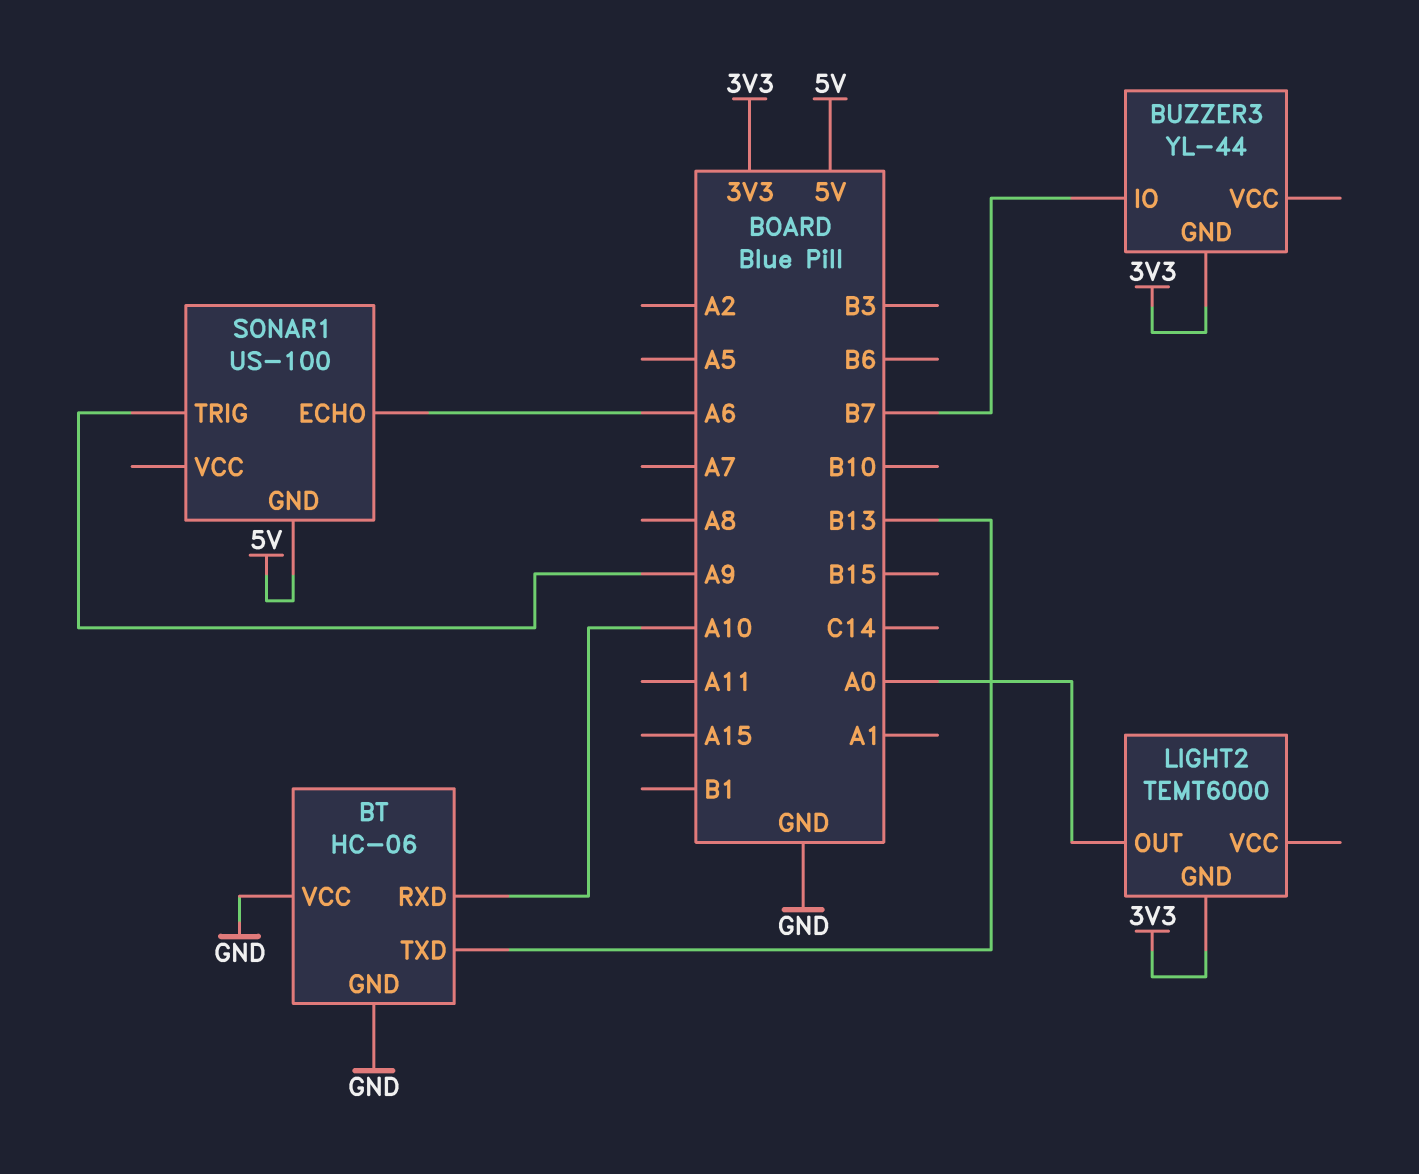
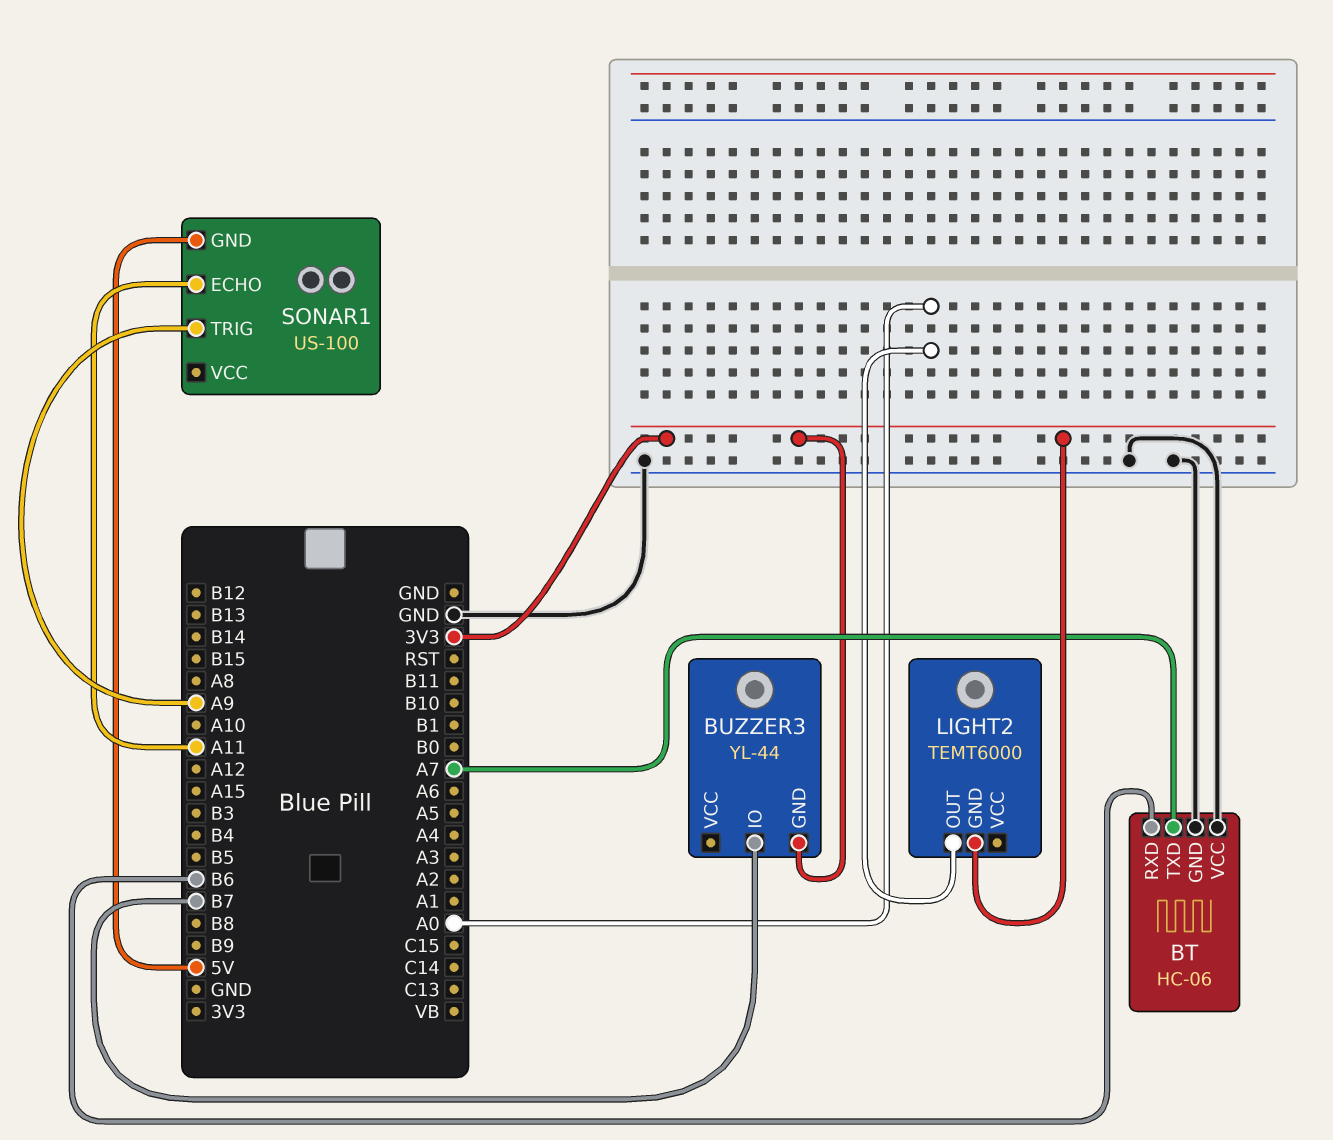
BT pin RXD: A10 -> B6
BT pin TXD: B13 -> A7
SONAR1 pin ECHO: A6 -> A11

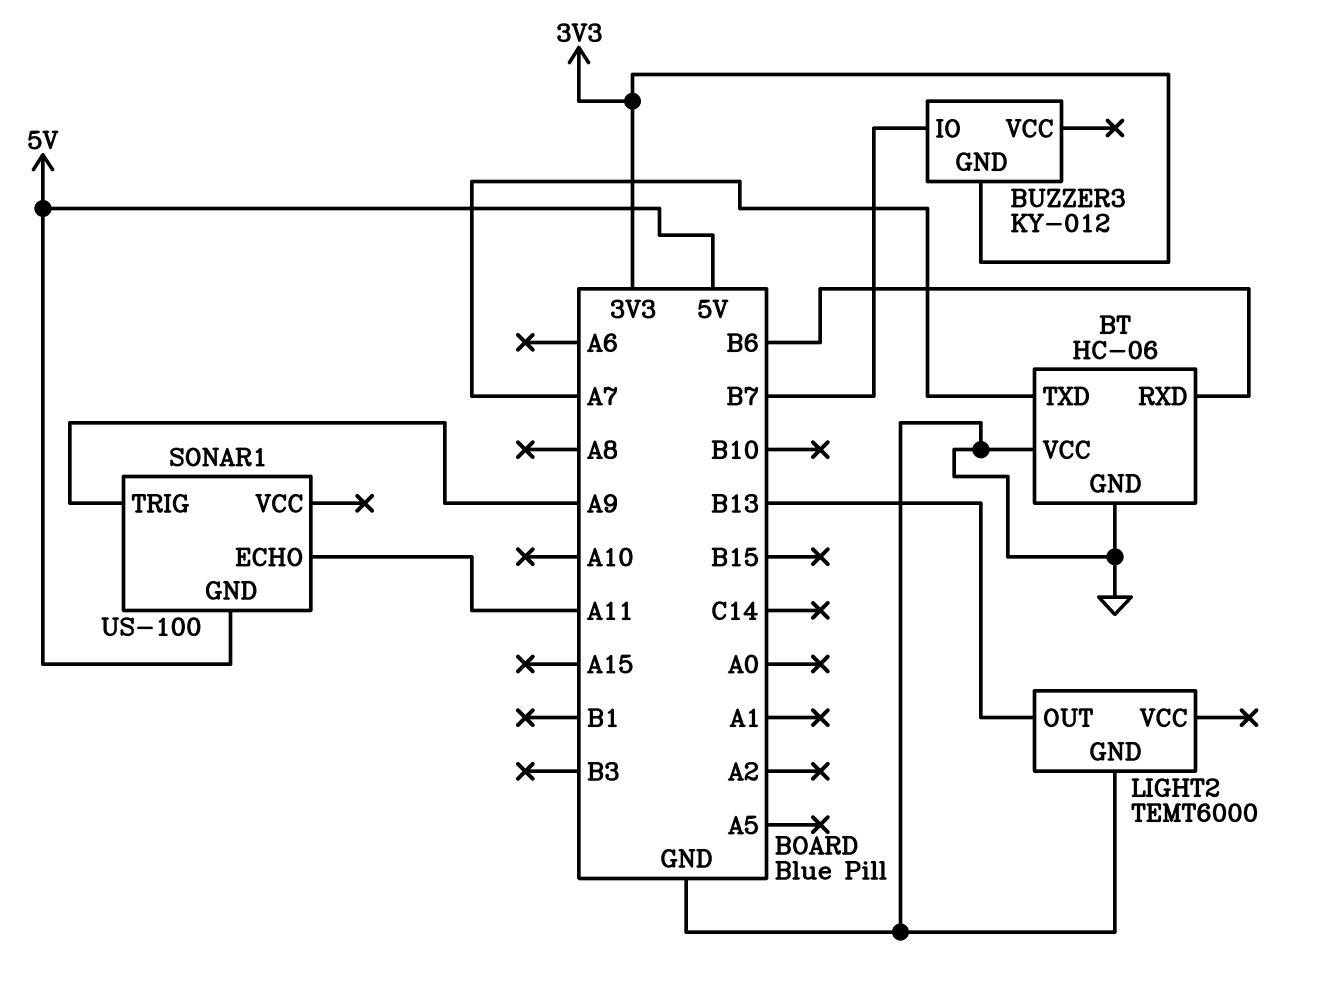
BUZZER3: YL-44 -> KY-012
LIGHT2 pin GND: 3V3 -> GND
LIGHT2 pin OUT: A0 -> B13

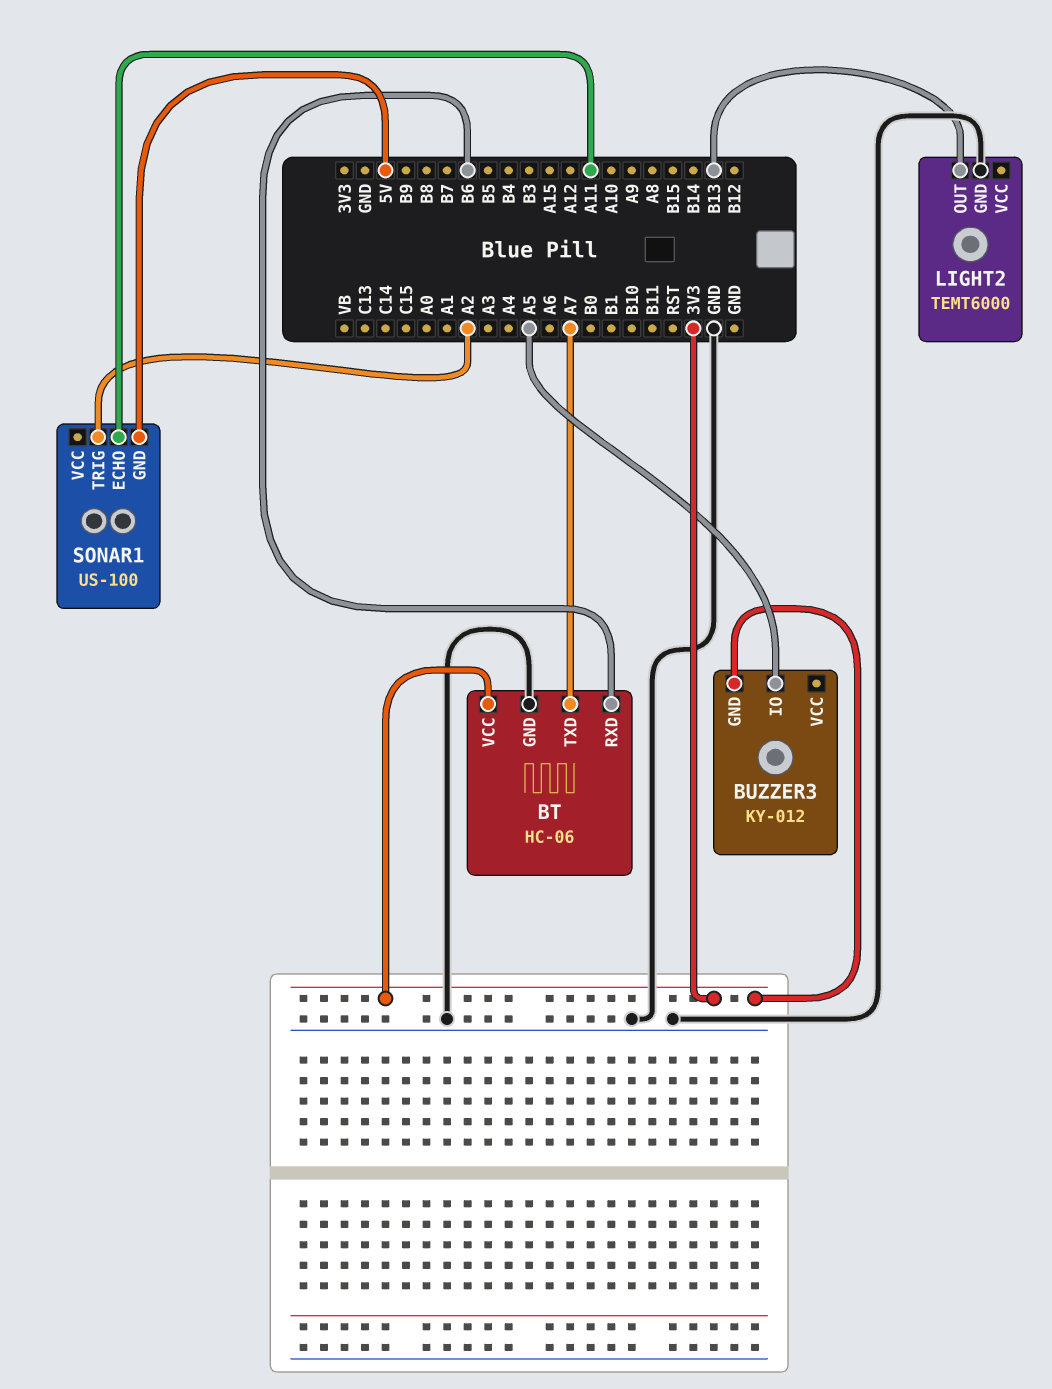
BT pin VCC: GND -> 3V3
BUZZER3 pin IO: B7 -> A5
SONAR1 pin TRIG: A9 -> A2

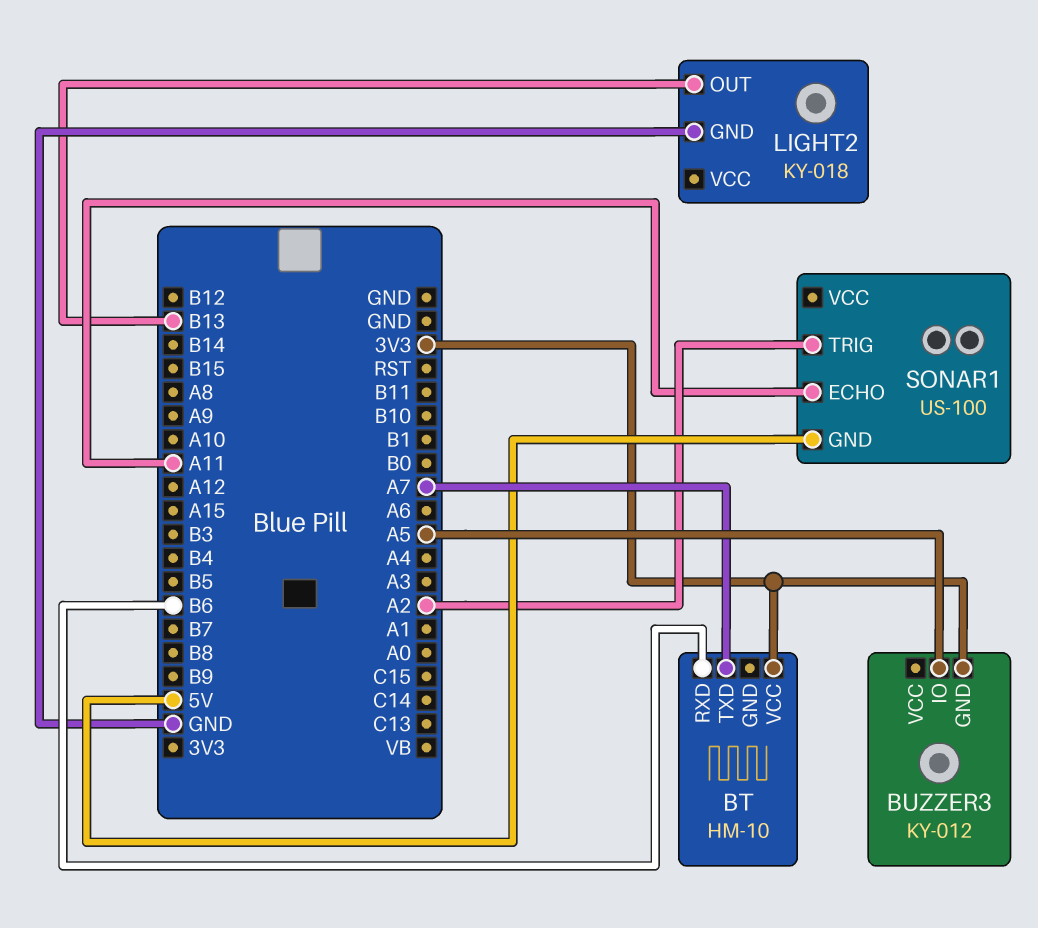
BT: HC-06 -> HM-10
BT pin GND: GND -> none
LIGHT2: TEMT6000 -> KY-018

